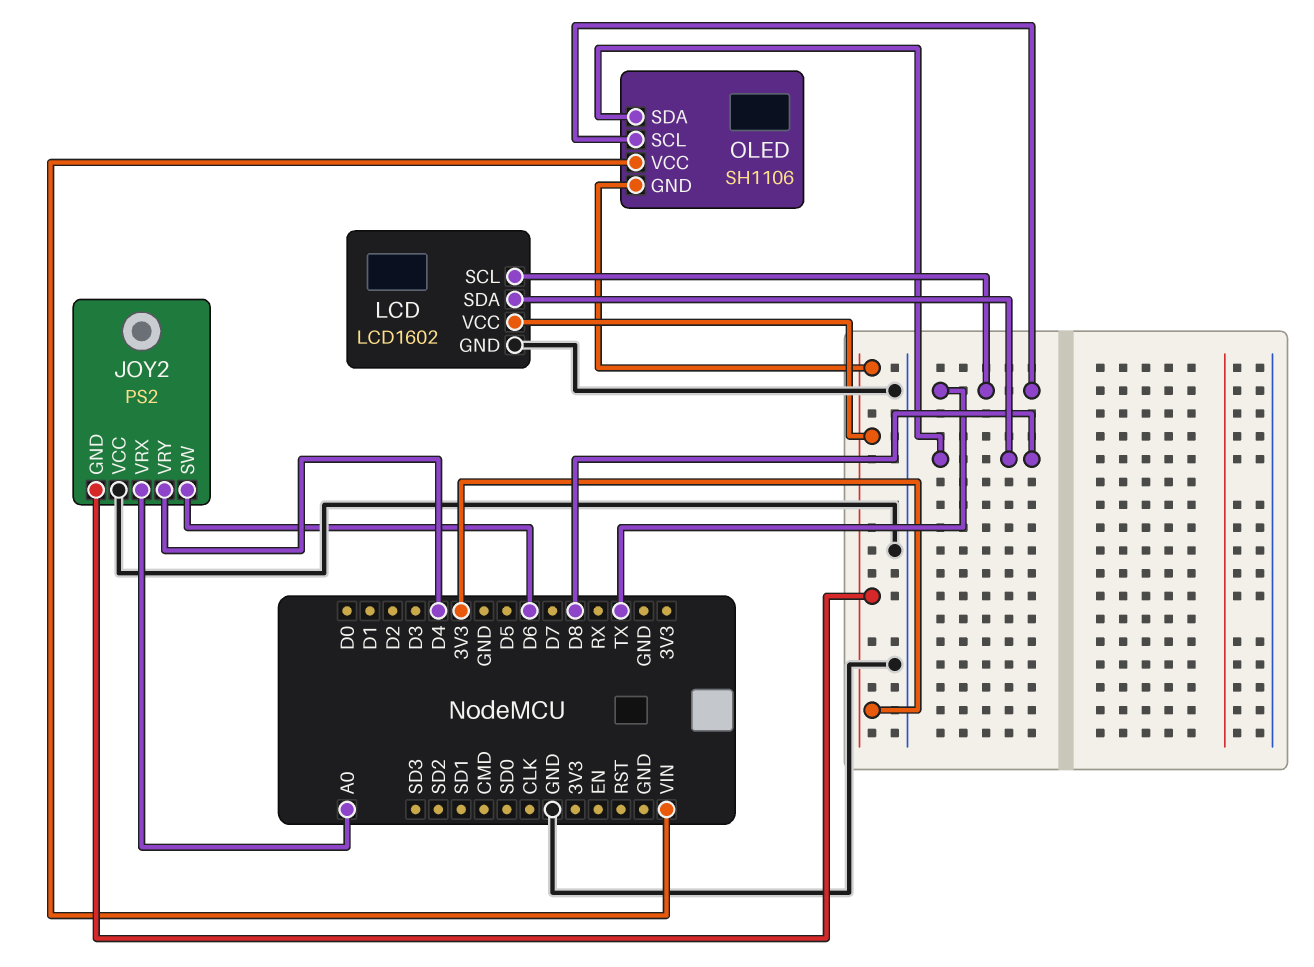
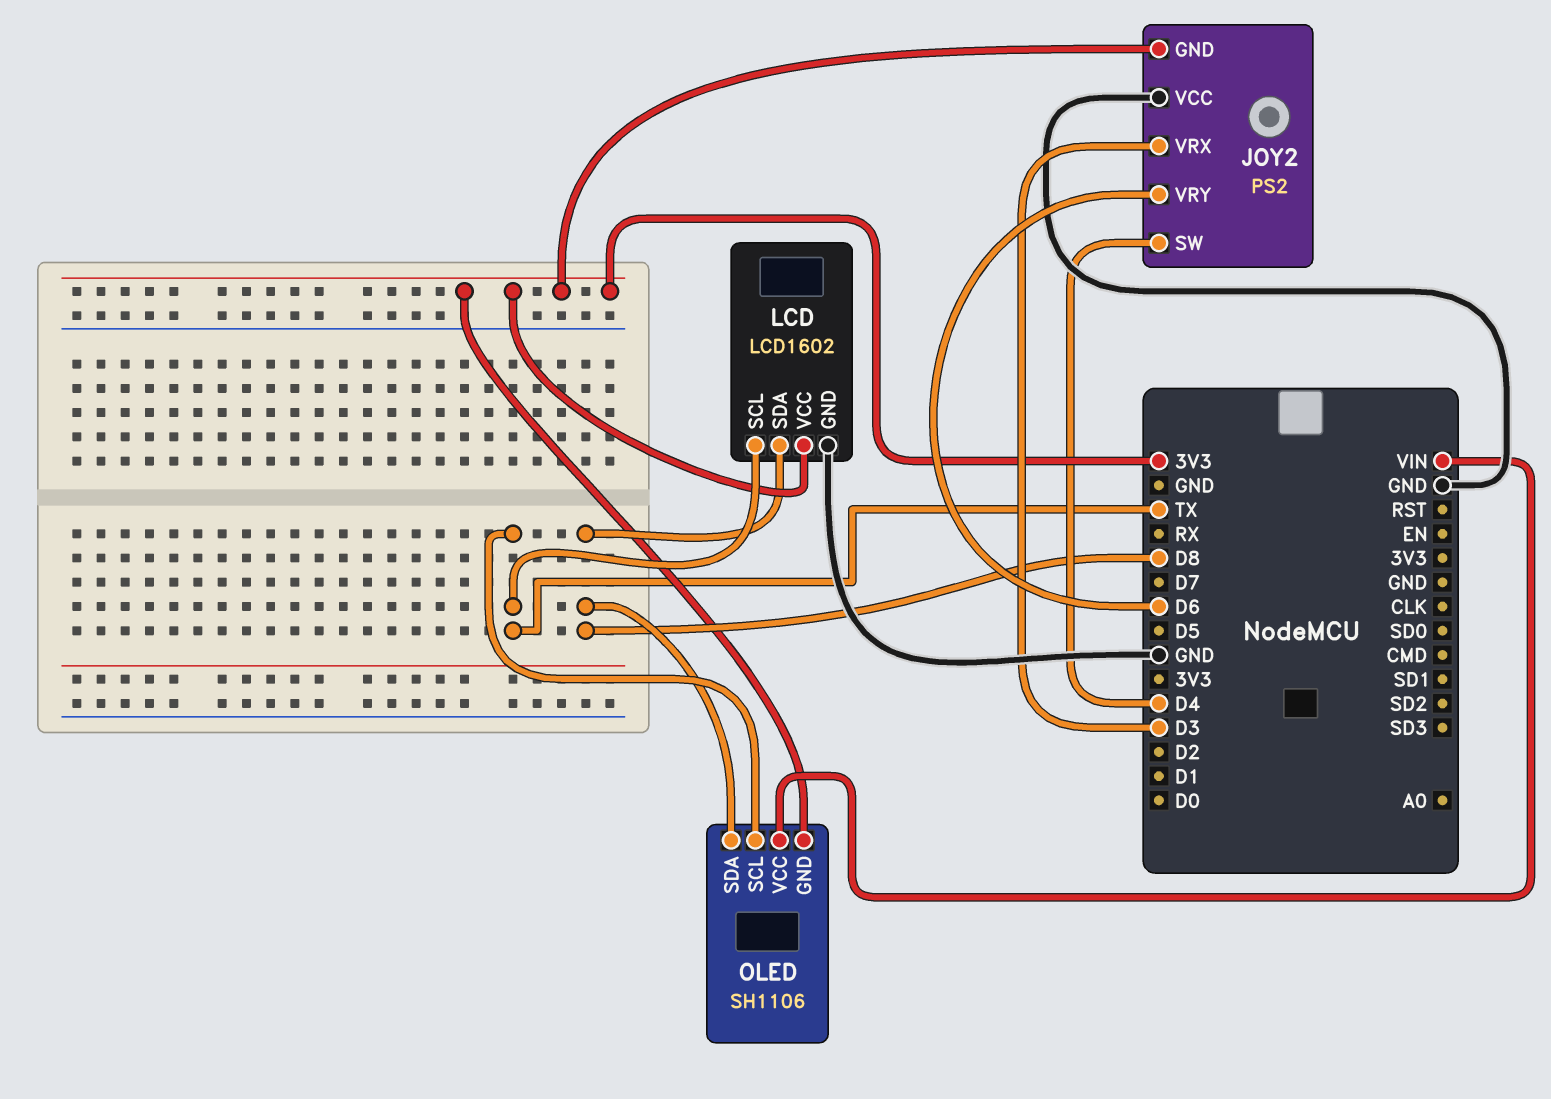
JOY2 pin SW: D6 -> D4
JOY2 pin VRX: A0 -> D3
JOY2 pin VRY: D4 -> D6

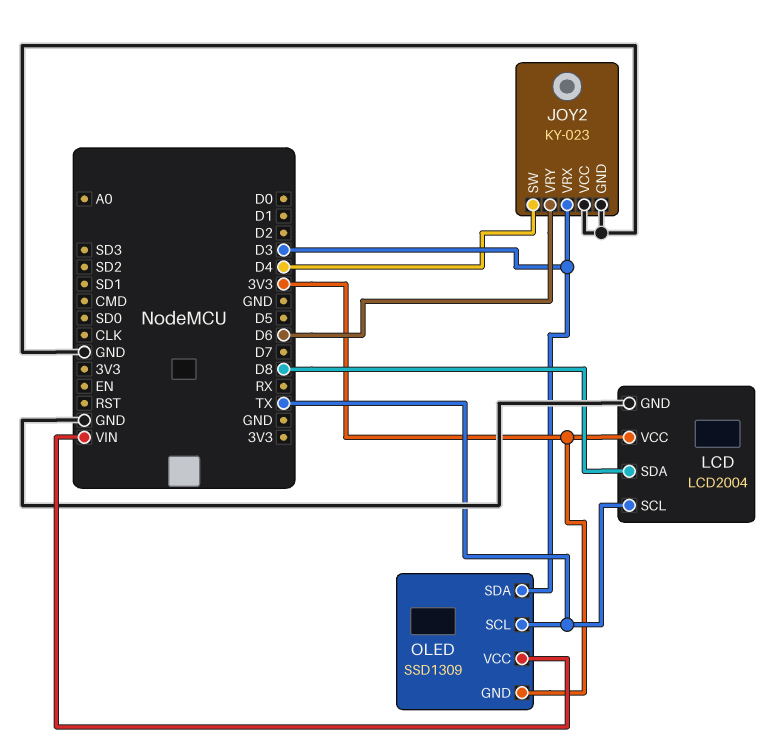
JOY2: PS2 -> KY-023
JOY2 pin GND: 3V3 -> GND
LCD: LCD1602 -> LCD2004
OLED: SH1106 -> SSD1309
OLED pin SDA: D8 -> D3

